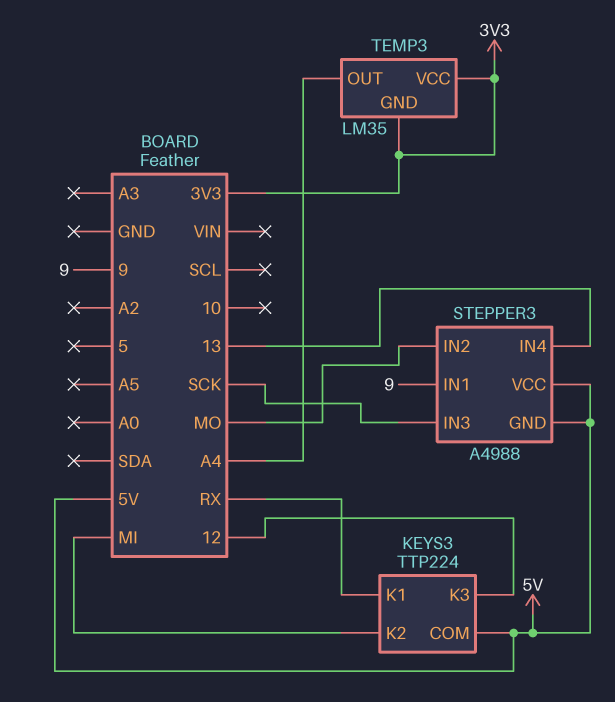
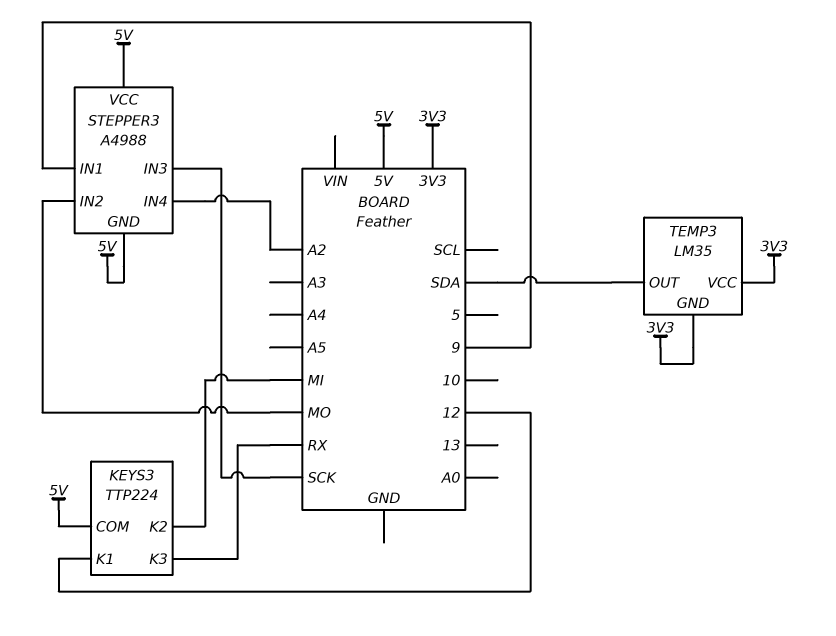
KEYS3 pin K1: RX -> 12
KEYS3 pin K3: 12 -> RX
STEPPER3 pin IN4: 13 -> A2
TEMP3 pin OUT: A4 -> SDA

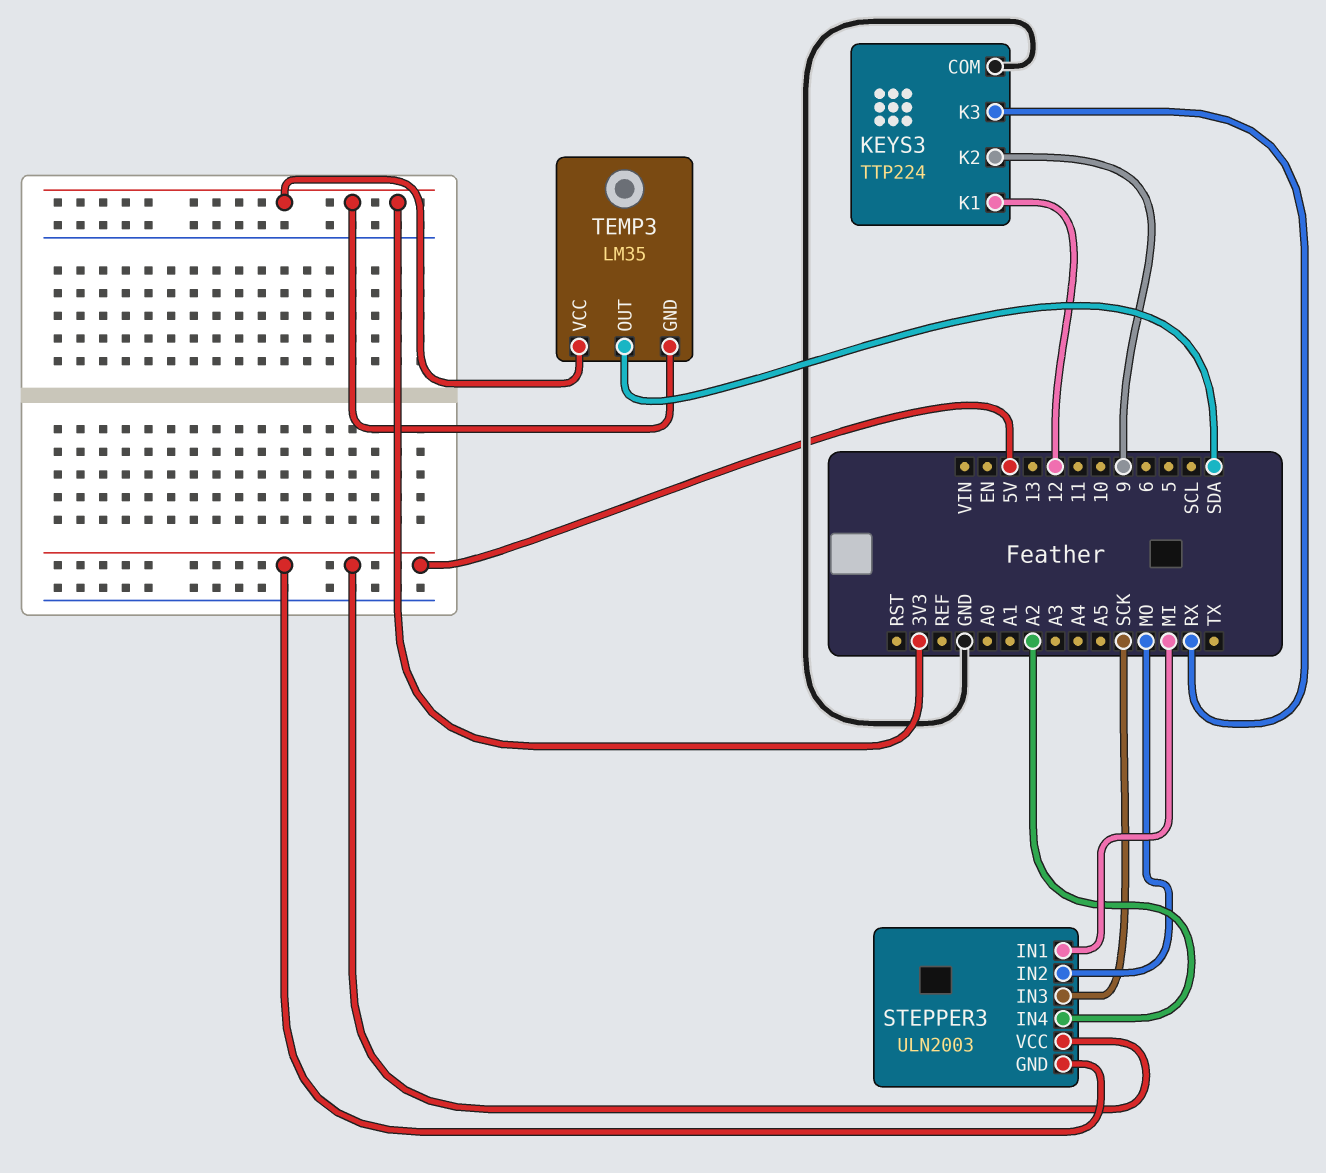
KEYS3 pin COM: 5V -> GND
KEYS3 pin K2: MI -> 9
STEPPER3: A4988 -> ULN2003
STEPPER3 pin IN1: 9 -> MI

